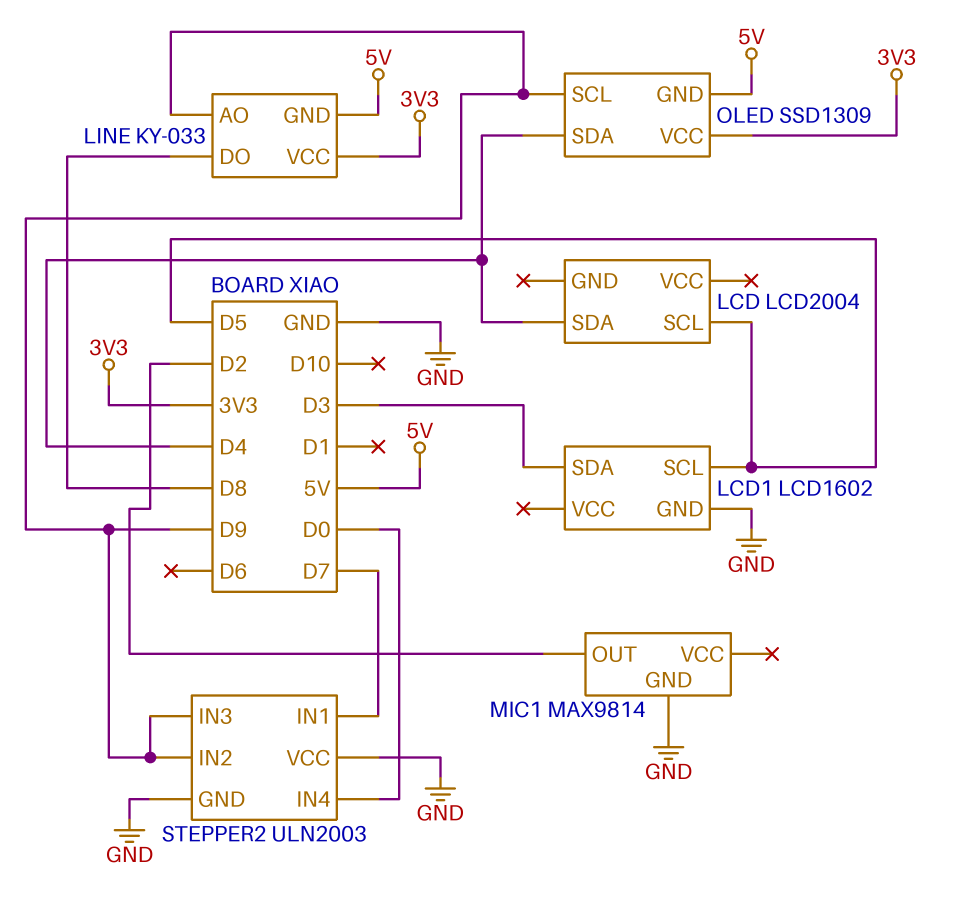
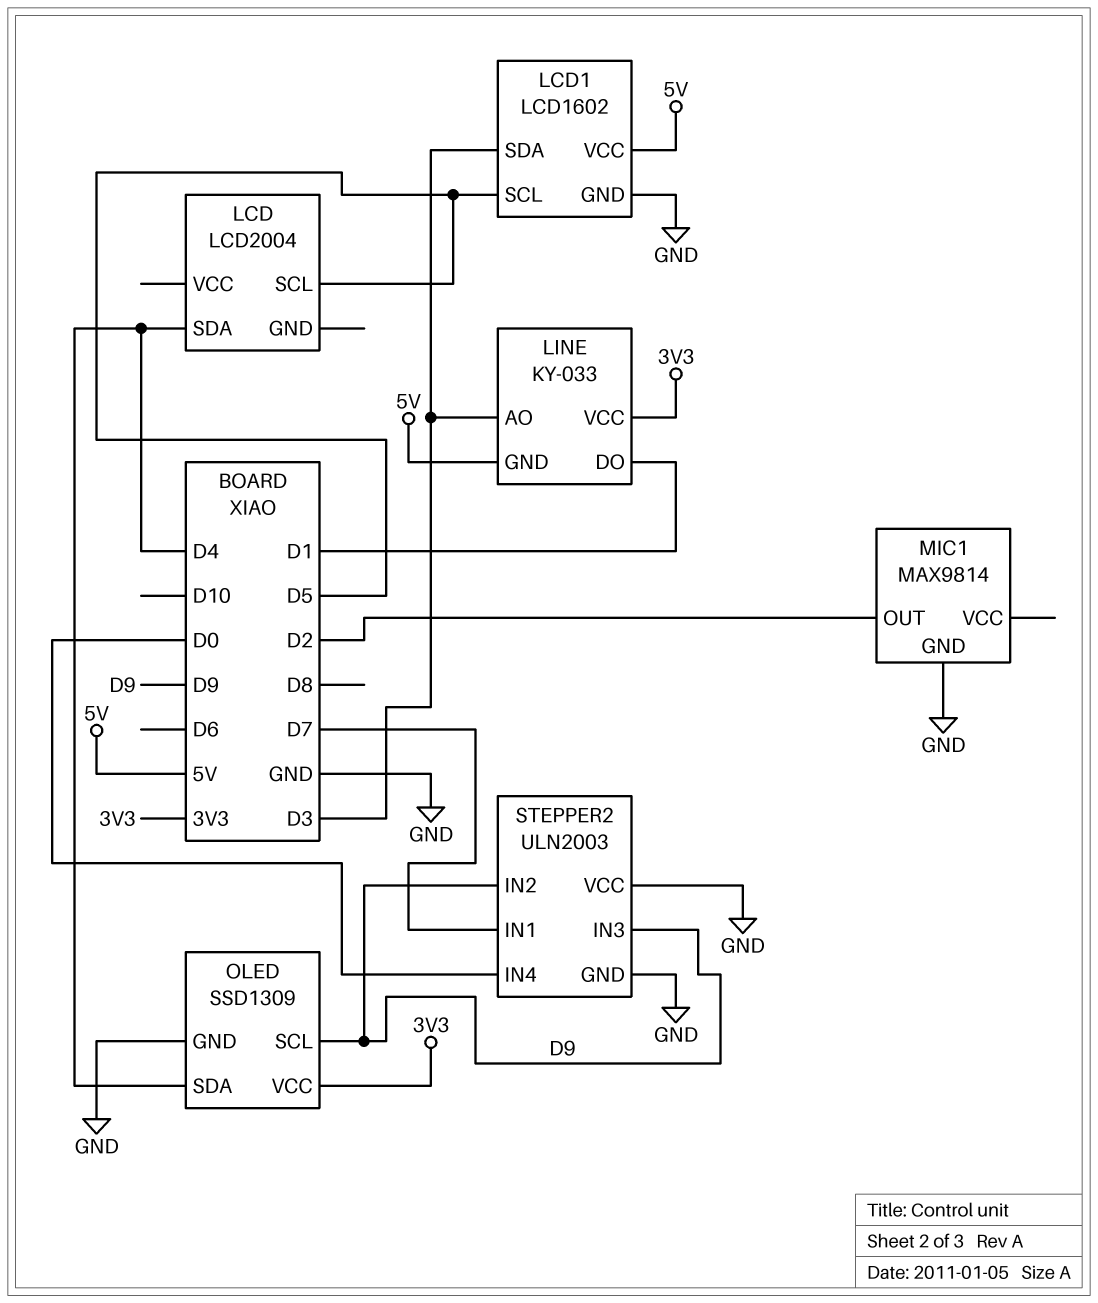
LCD1 pin VCC: none -> 5V
LINE pin AO: D9 -> D3
LINE pin DO: D8 -> D1
OLED pin GND: 5V -> GND

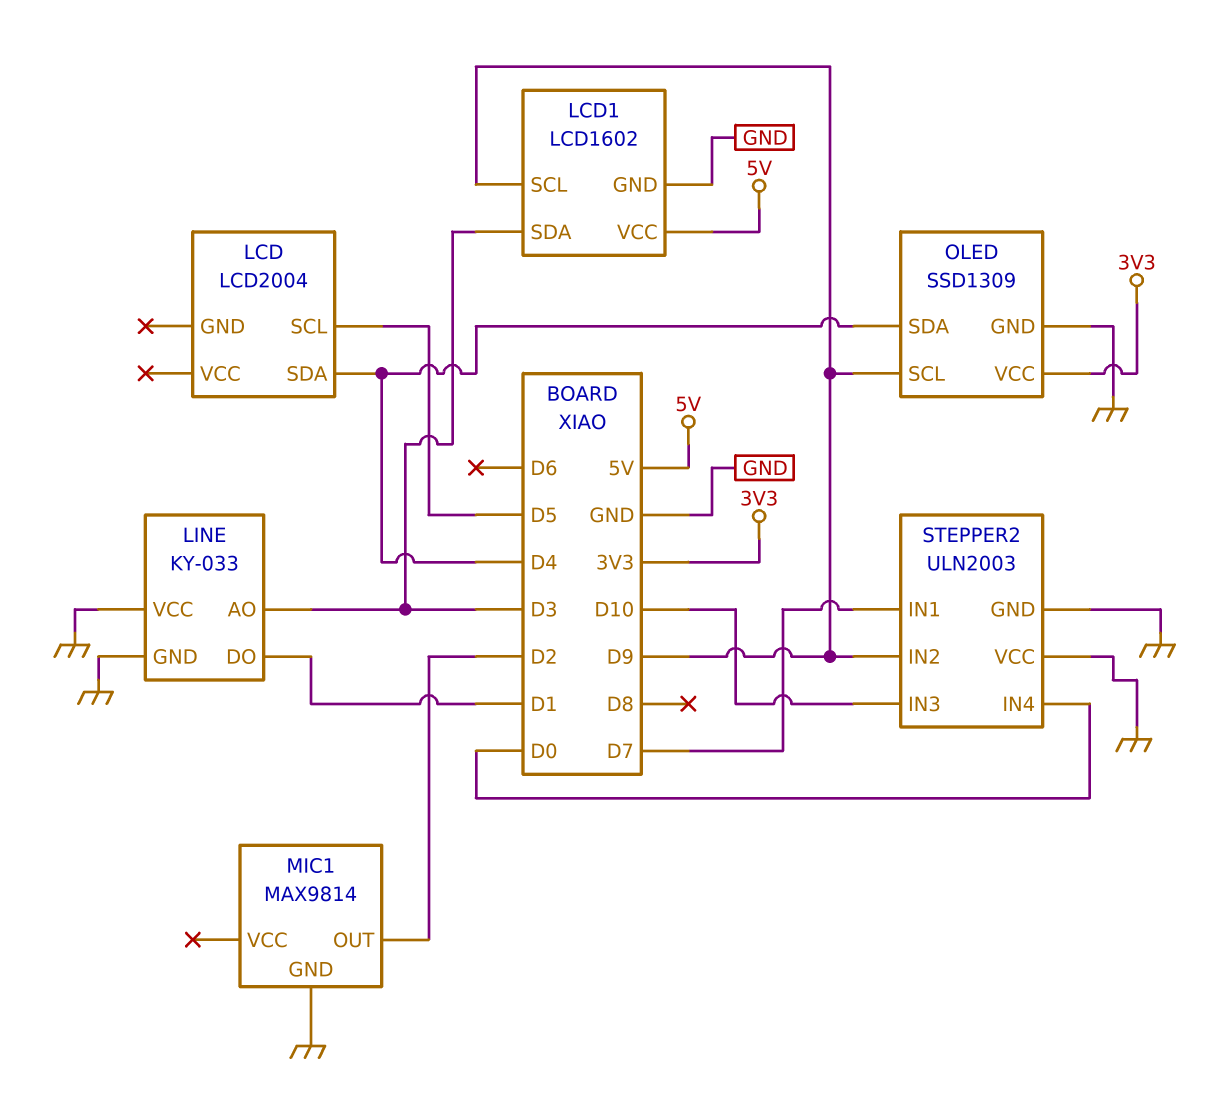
LCD1 pin SCL: D5 -> D9
LINE pin GND: 5V -> GND
LINE pin VCC: 3V3 -> GND
STEPPER2 pin IN3: D9 -> D10

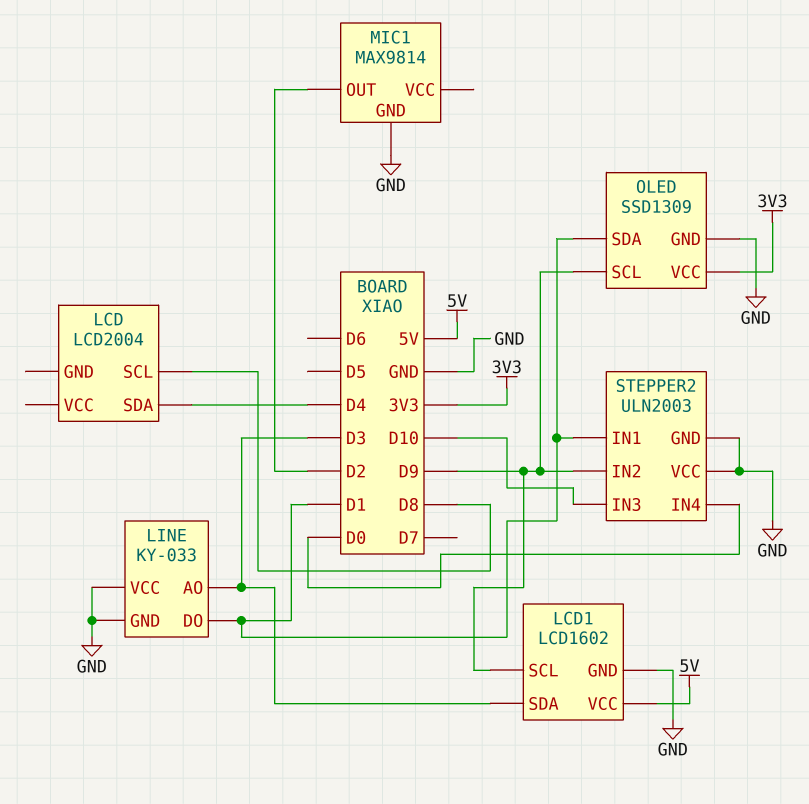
LCD pin SCL: D5 -> D8
OLED pin SDA: D4 -> D1
STEPPER2 pin IN1: D7 -> D1

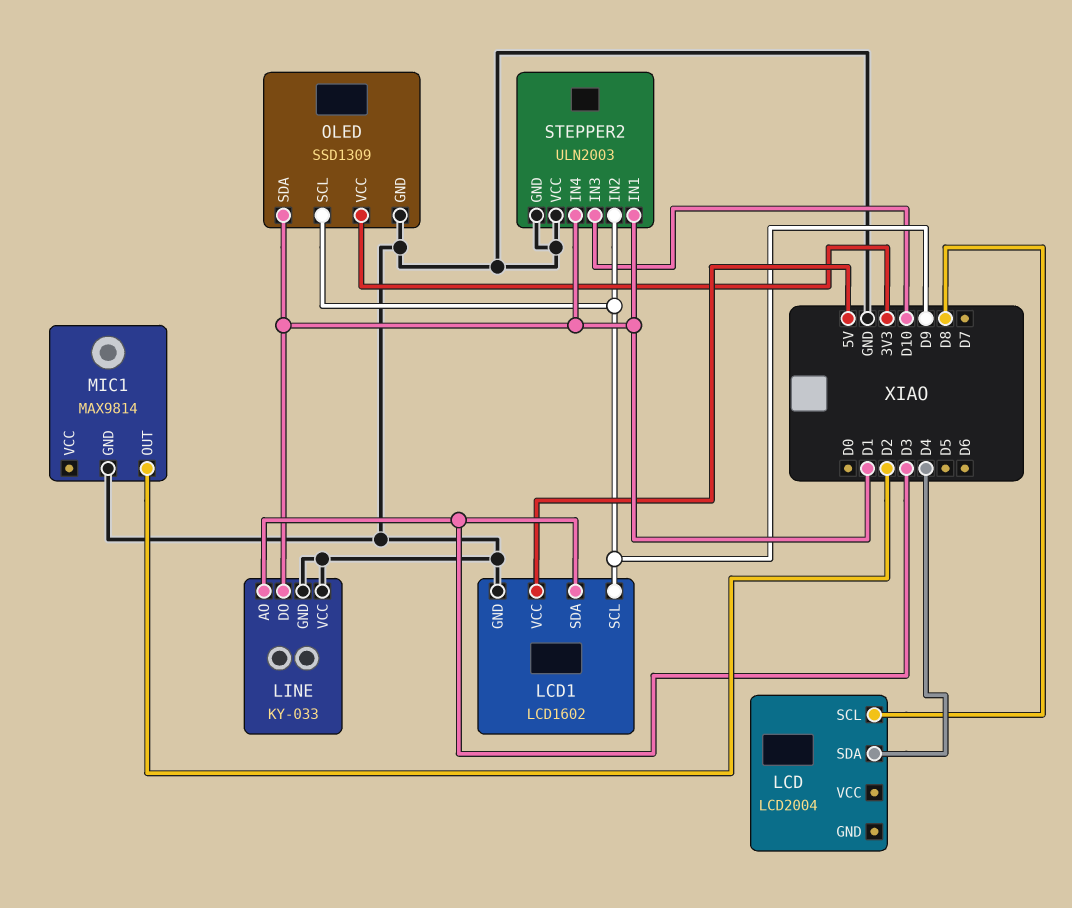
STEPPER2 pin IN4: D0 -> D1

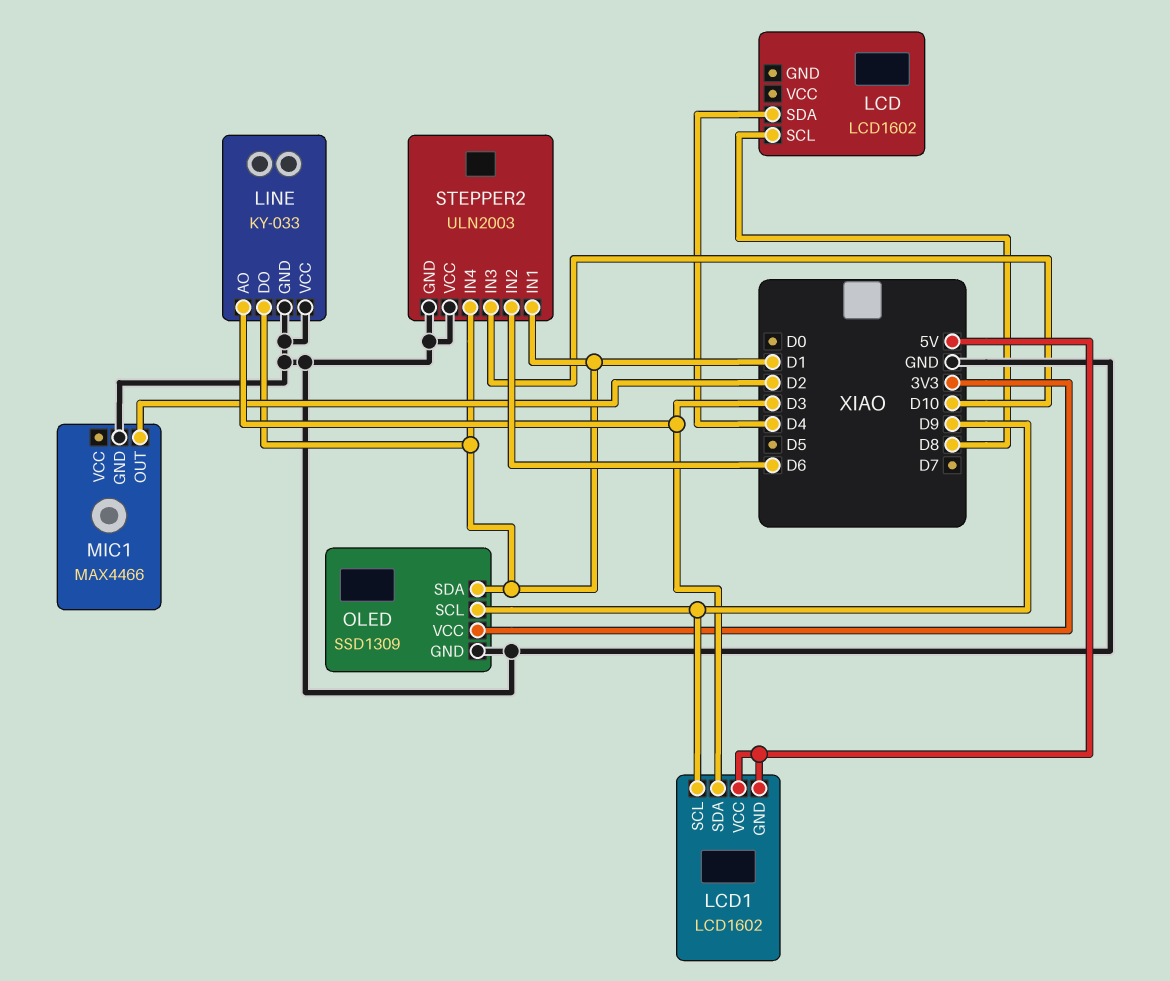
LCD: LCD2004 -> LCD1602
LCD1 pin GND: GND -> 5V
MIC1: MAX9814 -> MAX4466
STEPPER2 pin IN2: D9 -> D6

